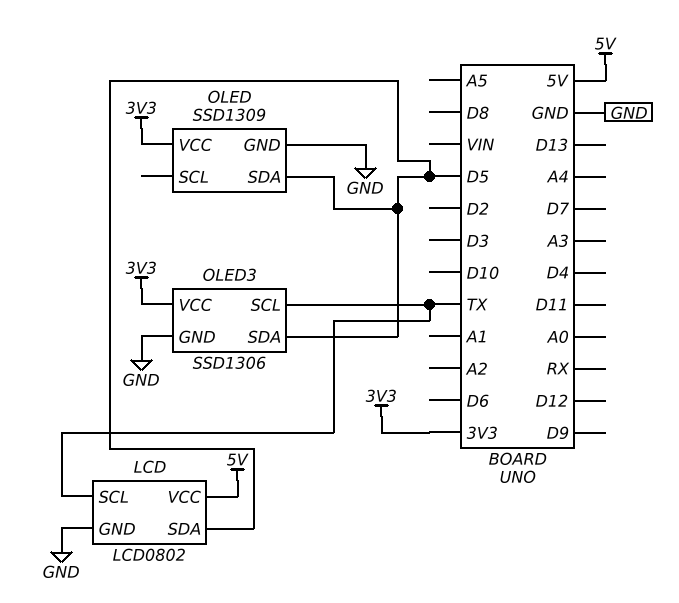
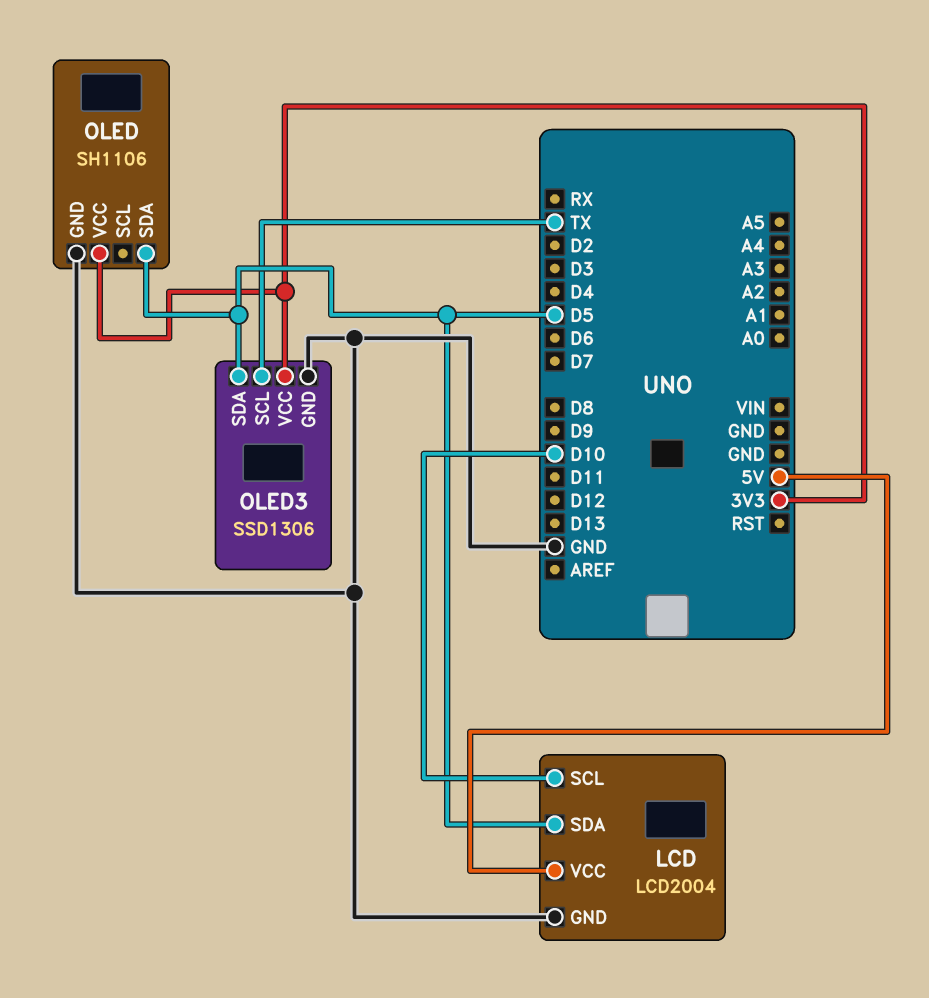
LCD: LCD0802 -> LCD2004
LCD pin SCL: TX -> D10
OLED: SSD1309 -> SH1106

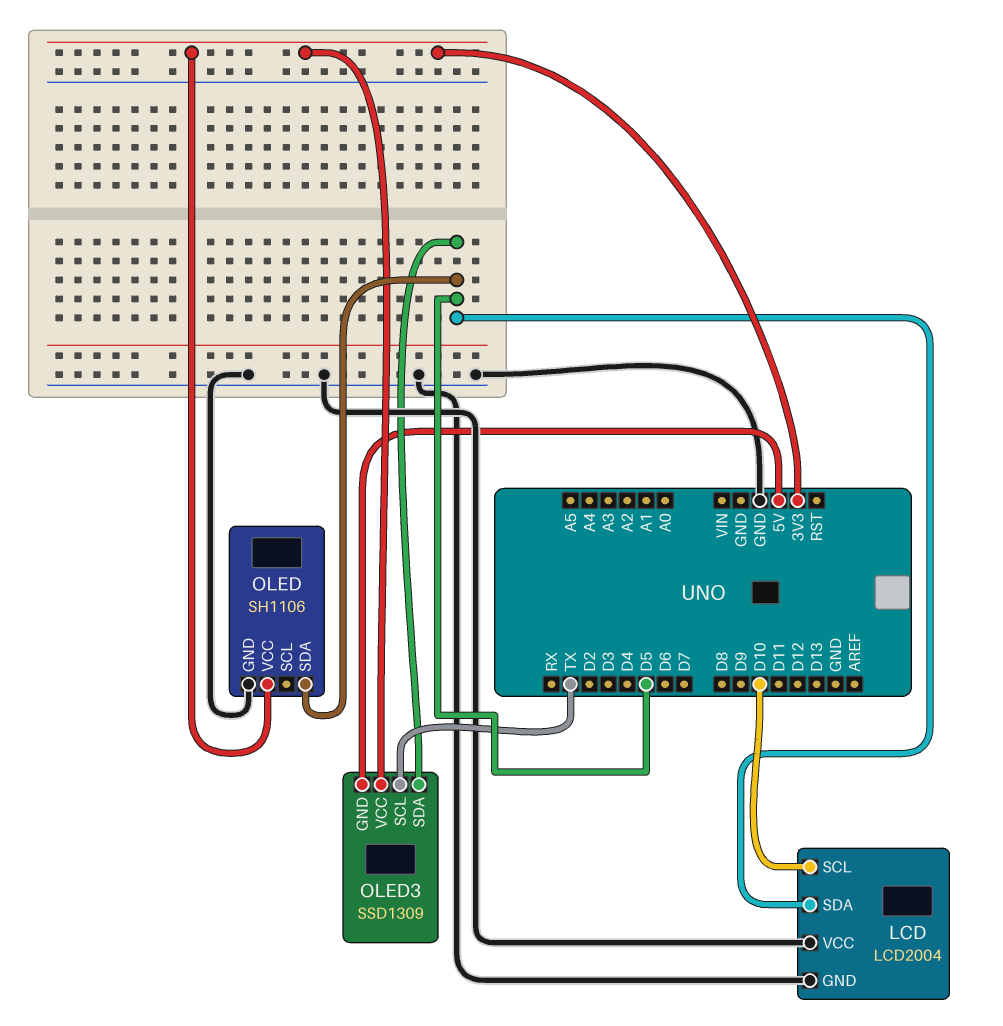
LCD pin VCC: 5V -> GND
OLED3: SSD1306 -> SSD1309
OLED3 pin GND: GND -> 5V

